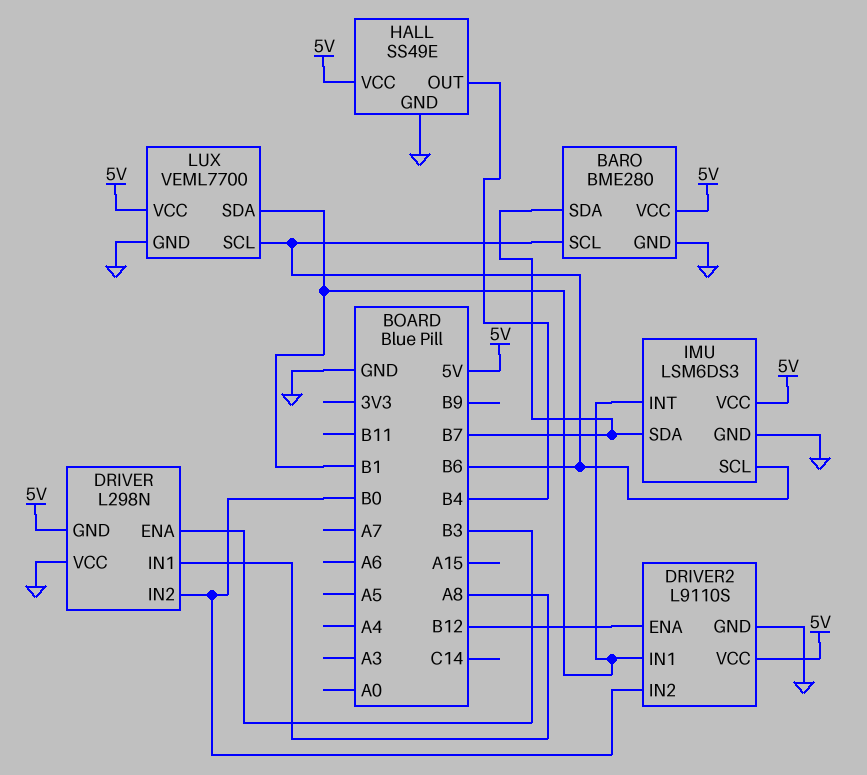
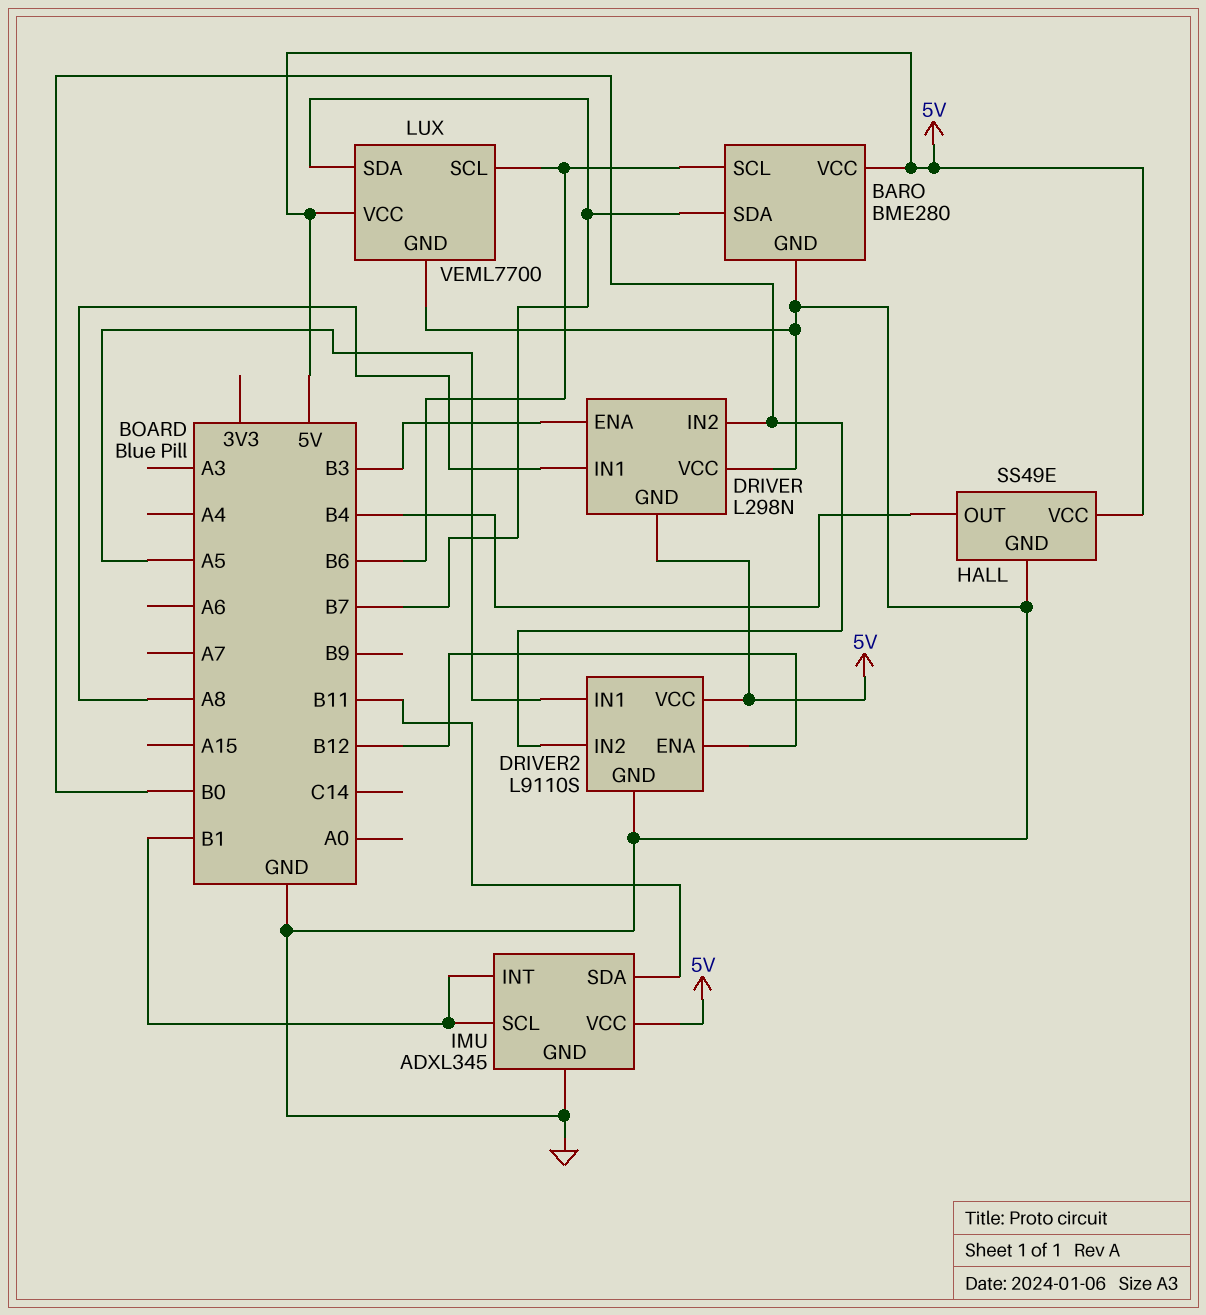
DRIVER2 pin IN1: B1 -> A5
IMU: LSM6DS3 -> ADXL345
IMU pin SCL: B6 -> B1
IMU pin SDA: B7 -> B11
LUX pin SDA: B1 -> B7

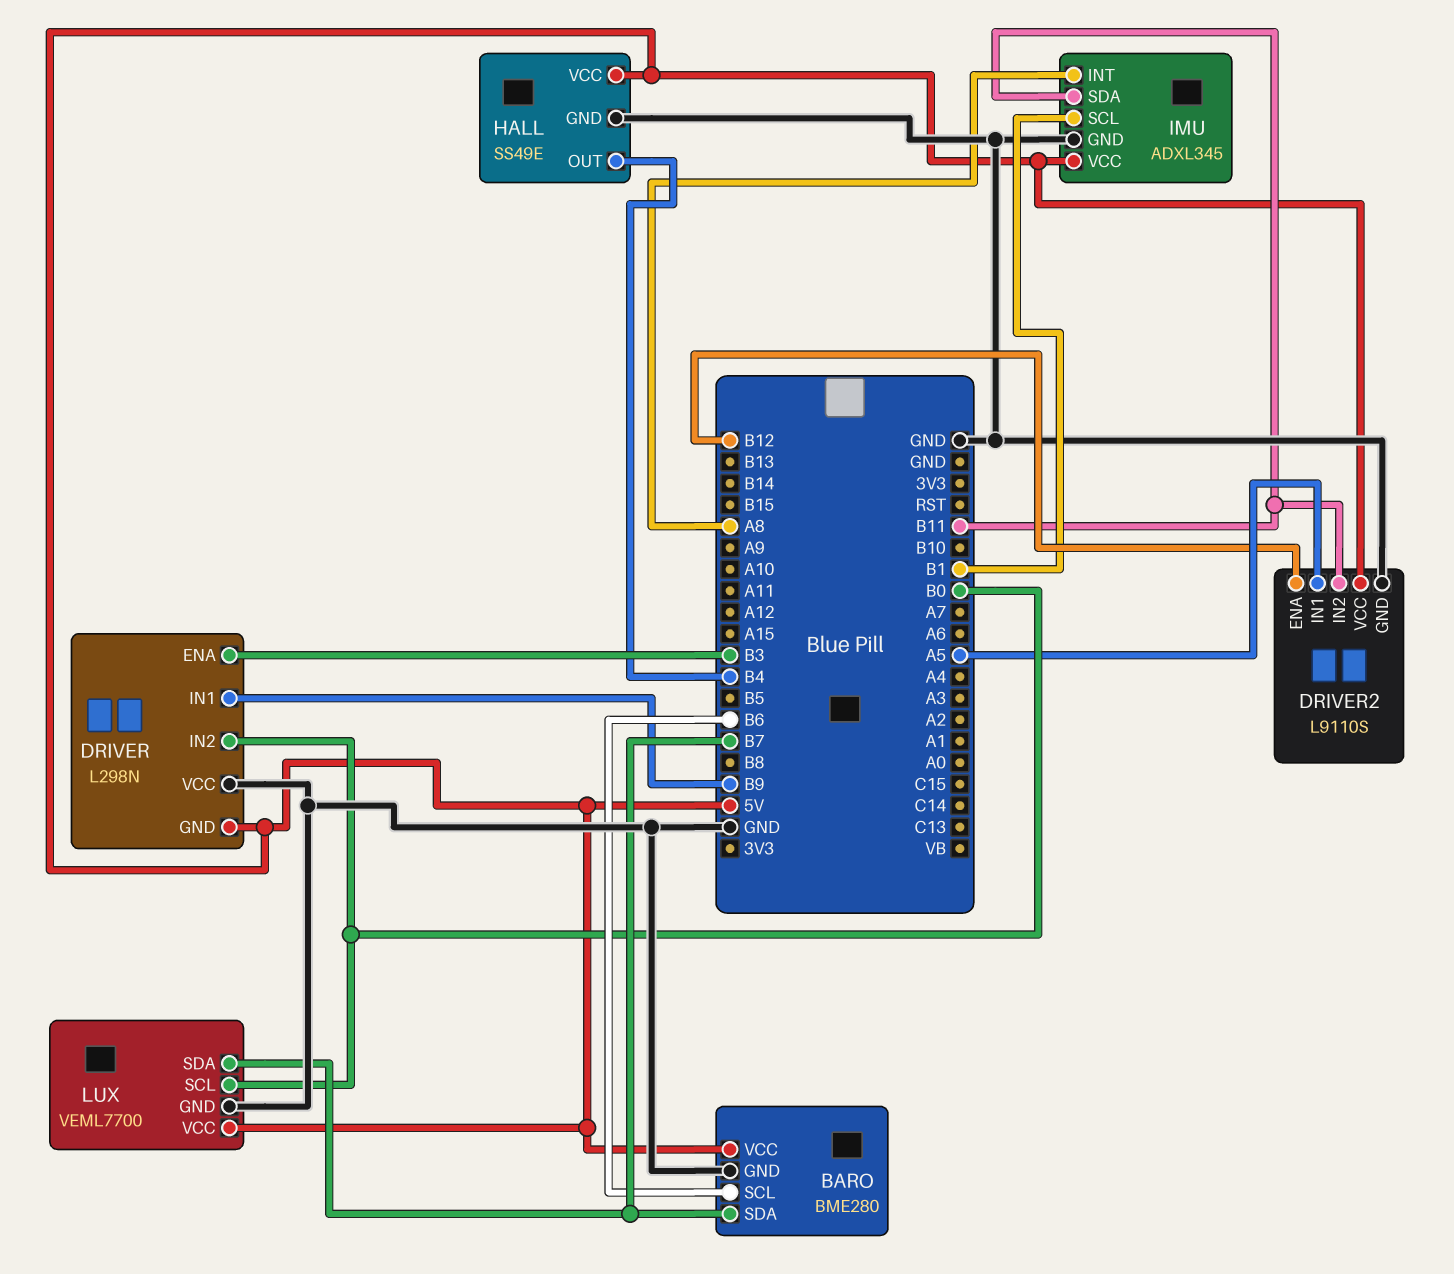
DRIVER pin IN1: A8 -> B9
DRIVER2 pin IN2: B0 -> B11
IMU pin INT: B1 -> A8
LUX pin SCL: B6 -> B0

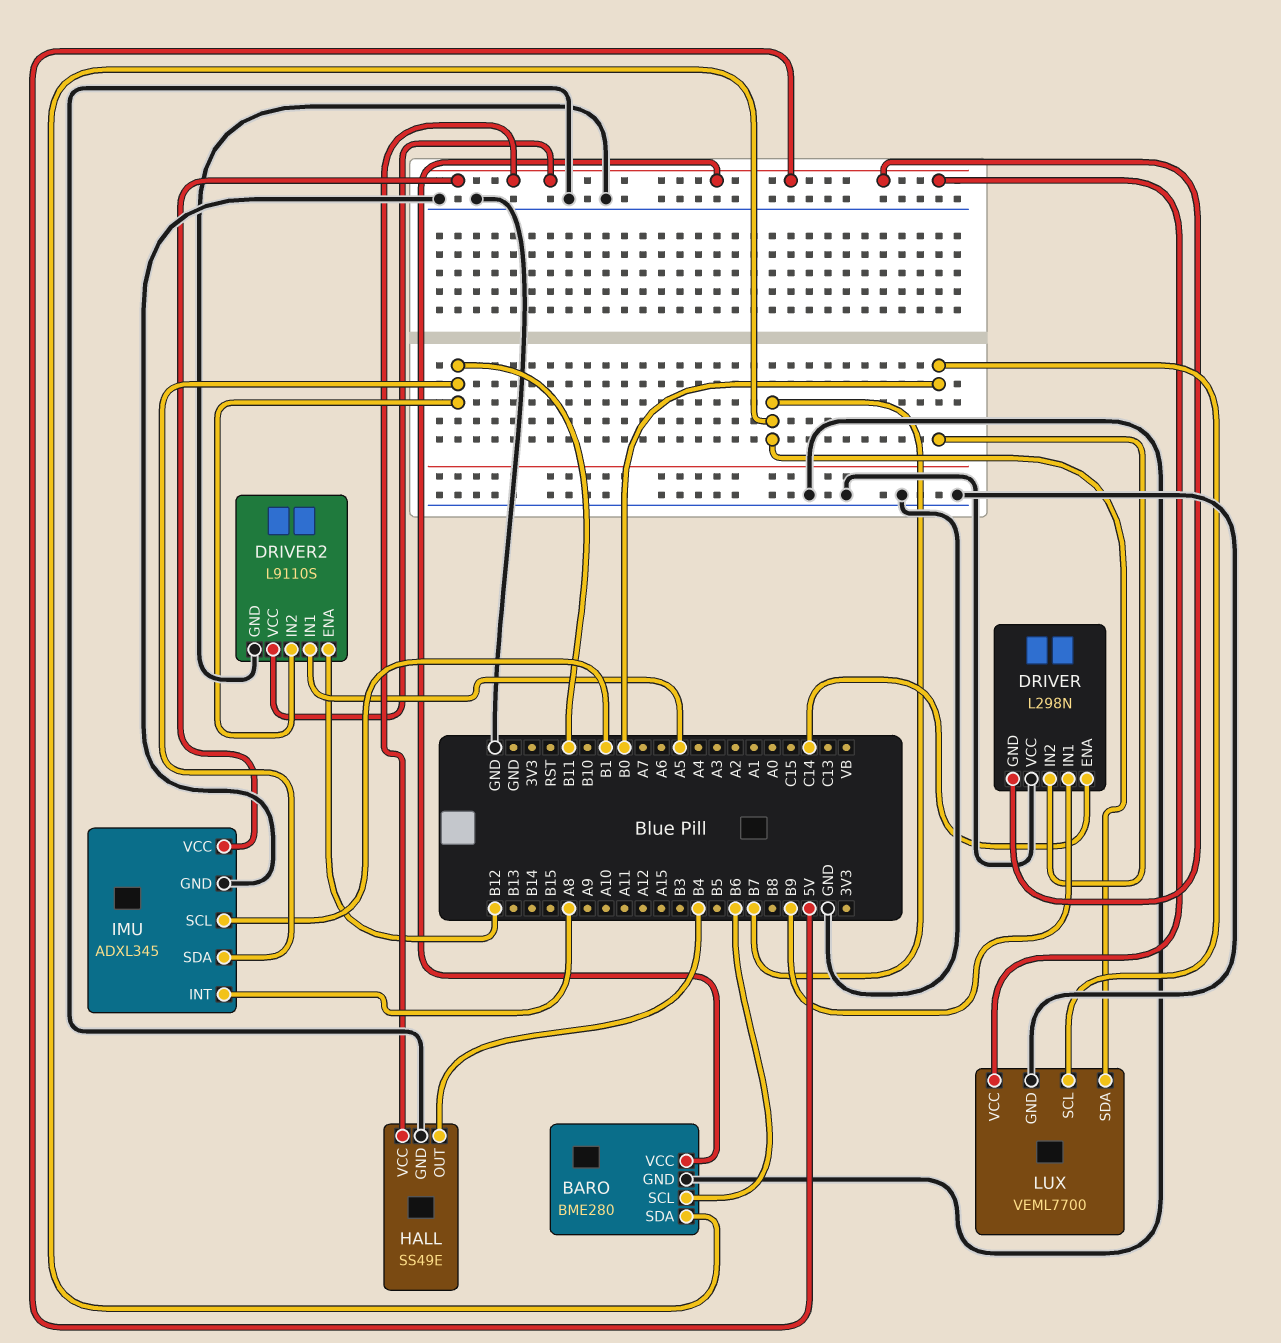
DRIVER pin ENA: B3 -> C14

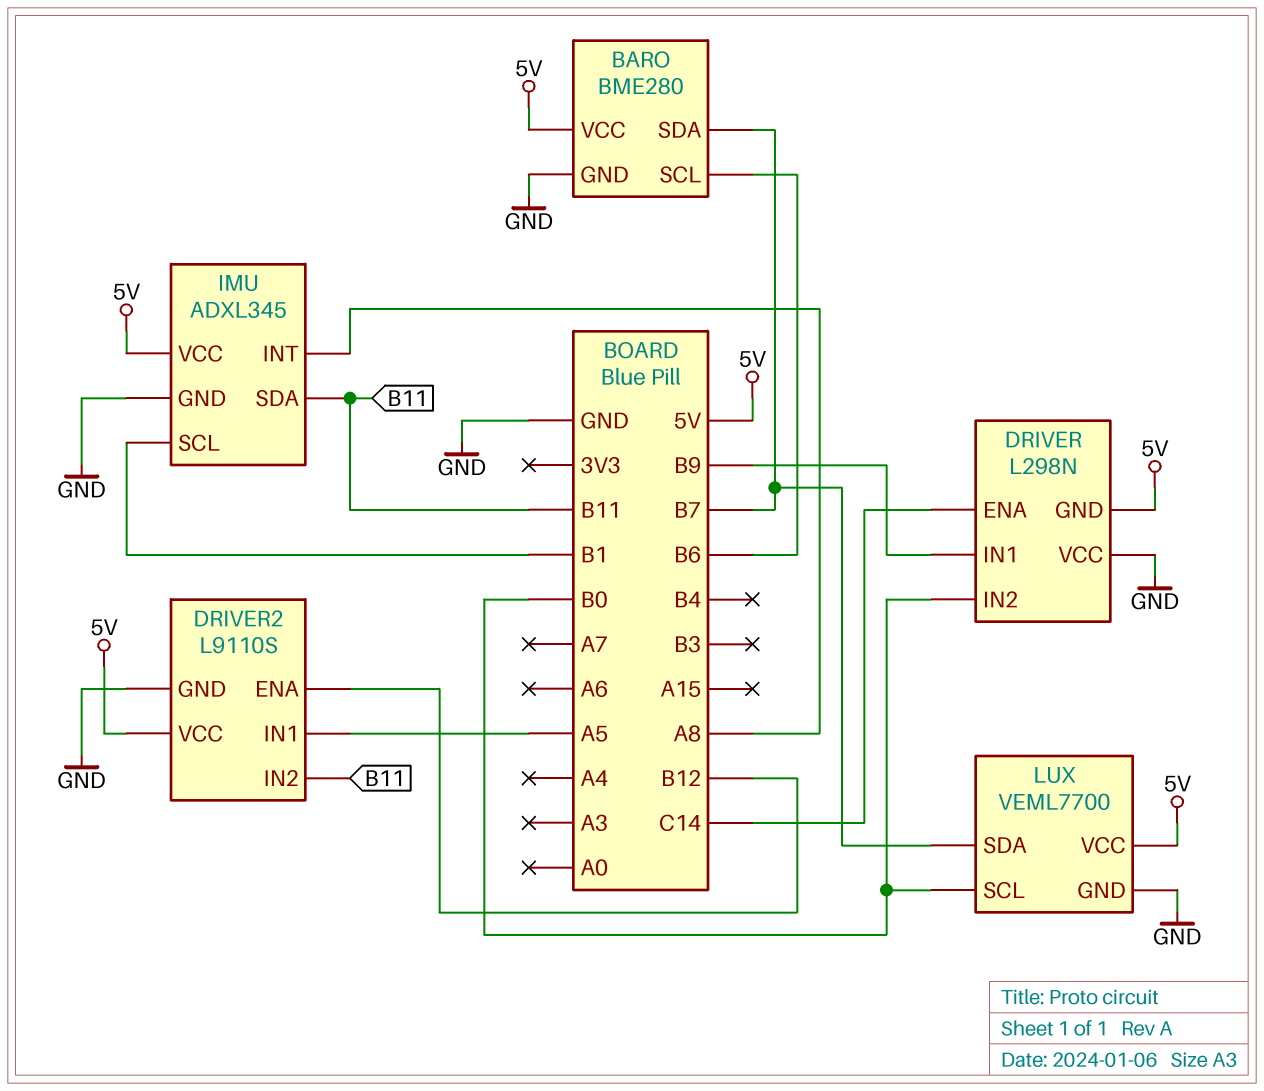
HALL: SS49E -> none
HALL pin GND: GND -> none
HALL pin OUT: B4 -> none
HALL pin VCC: 5V -> none

